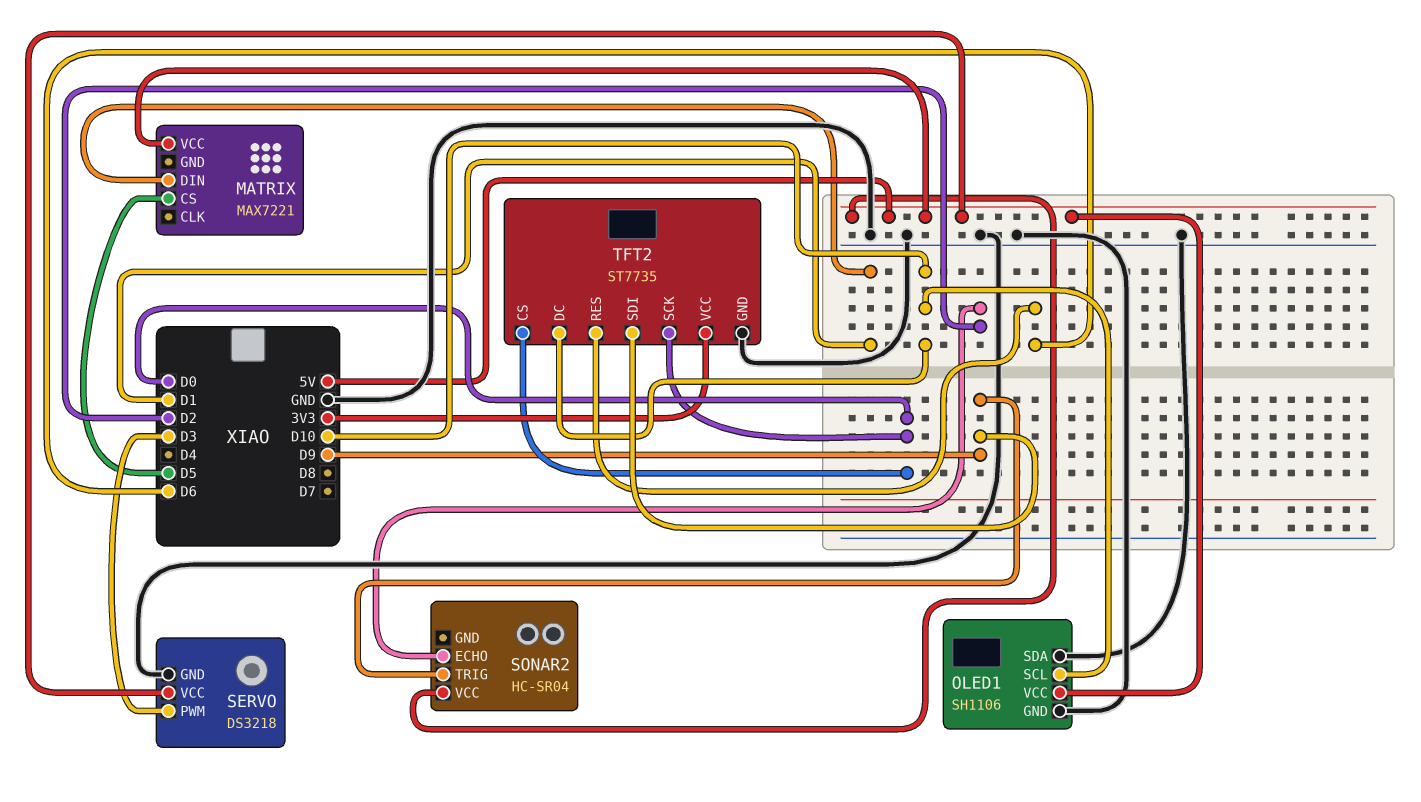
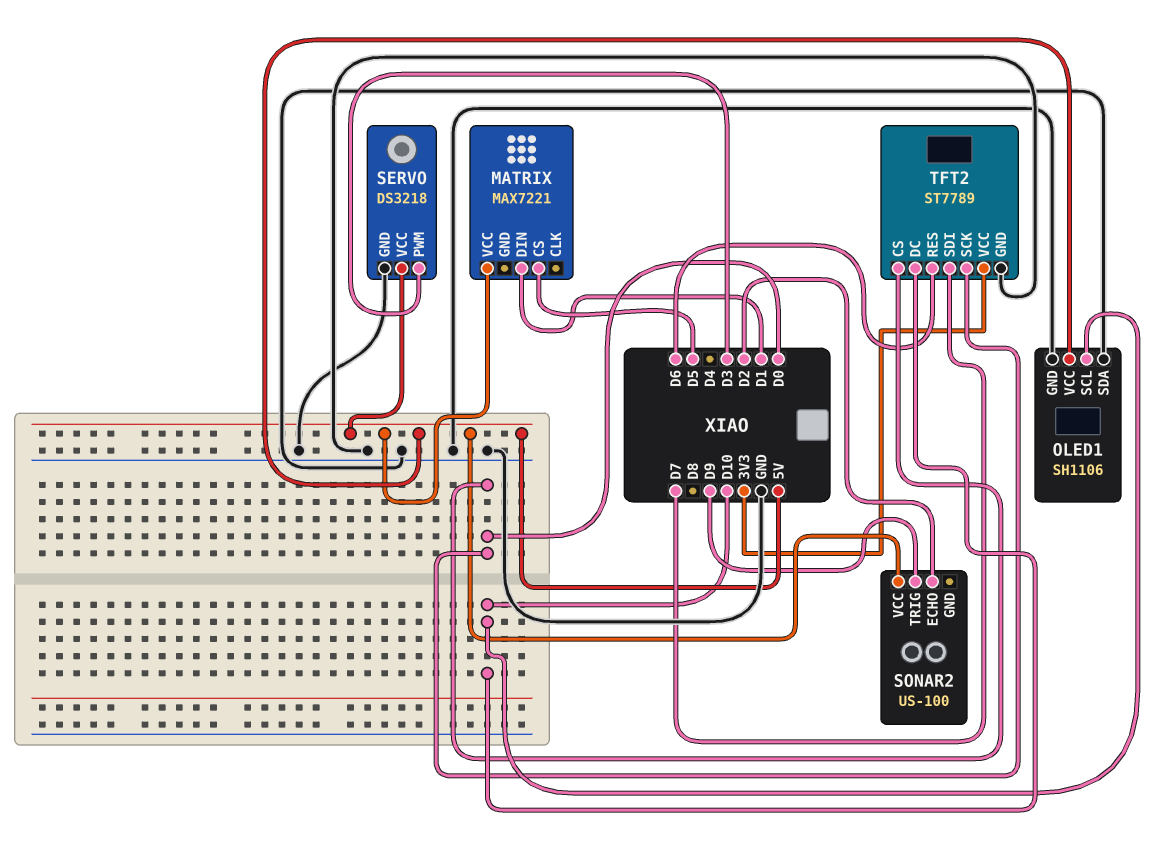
SONAR2: HC-SR04 -> US-100
TFT2: ST7735 -> ST7789
TFT2 pin SDI: D9 -> D7

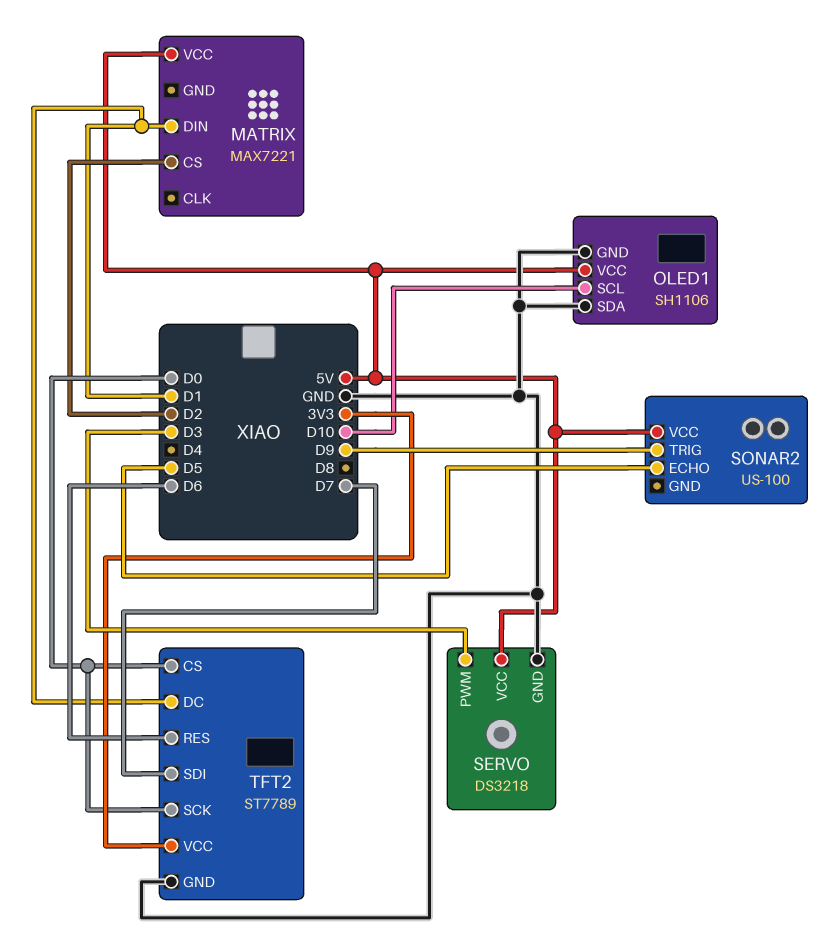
MATRIX pin CS: D5 -> D2
SONAR2 pin ECHO: D2 -> D5
TFT2 pin DC: D10 -> D1

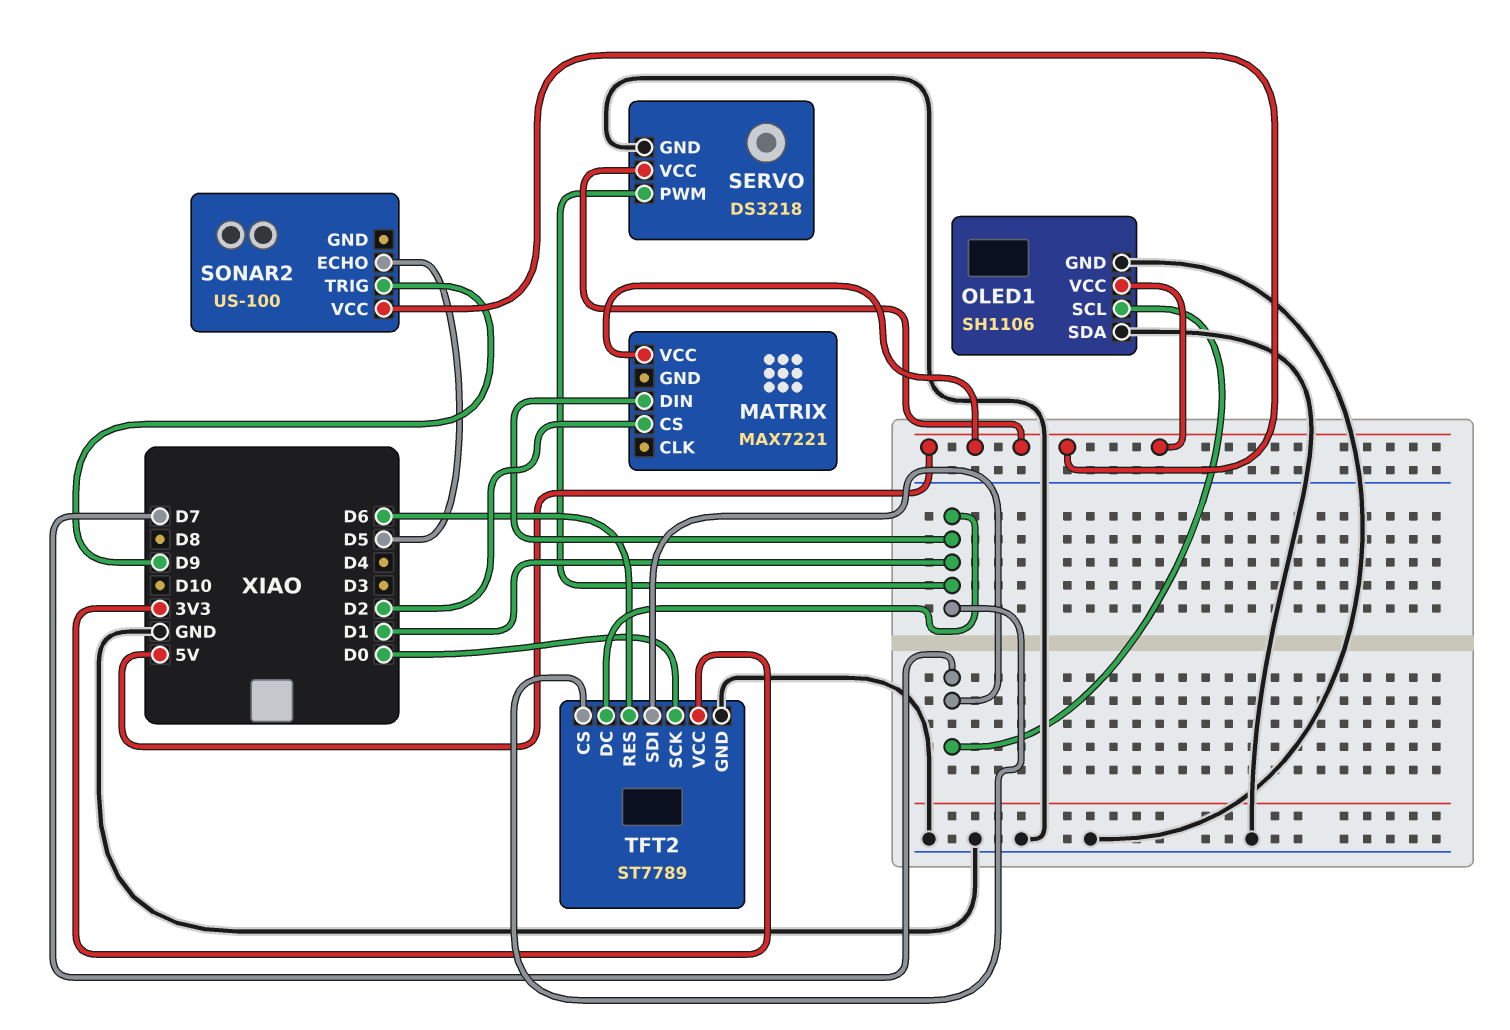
OLED1 pin SCL: D10 -> D7
SERVO pin PWM: D3 -> D1
TFT2 pin CS: D0 -> D1

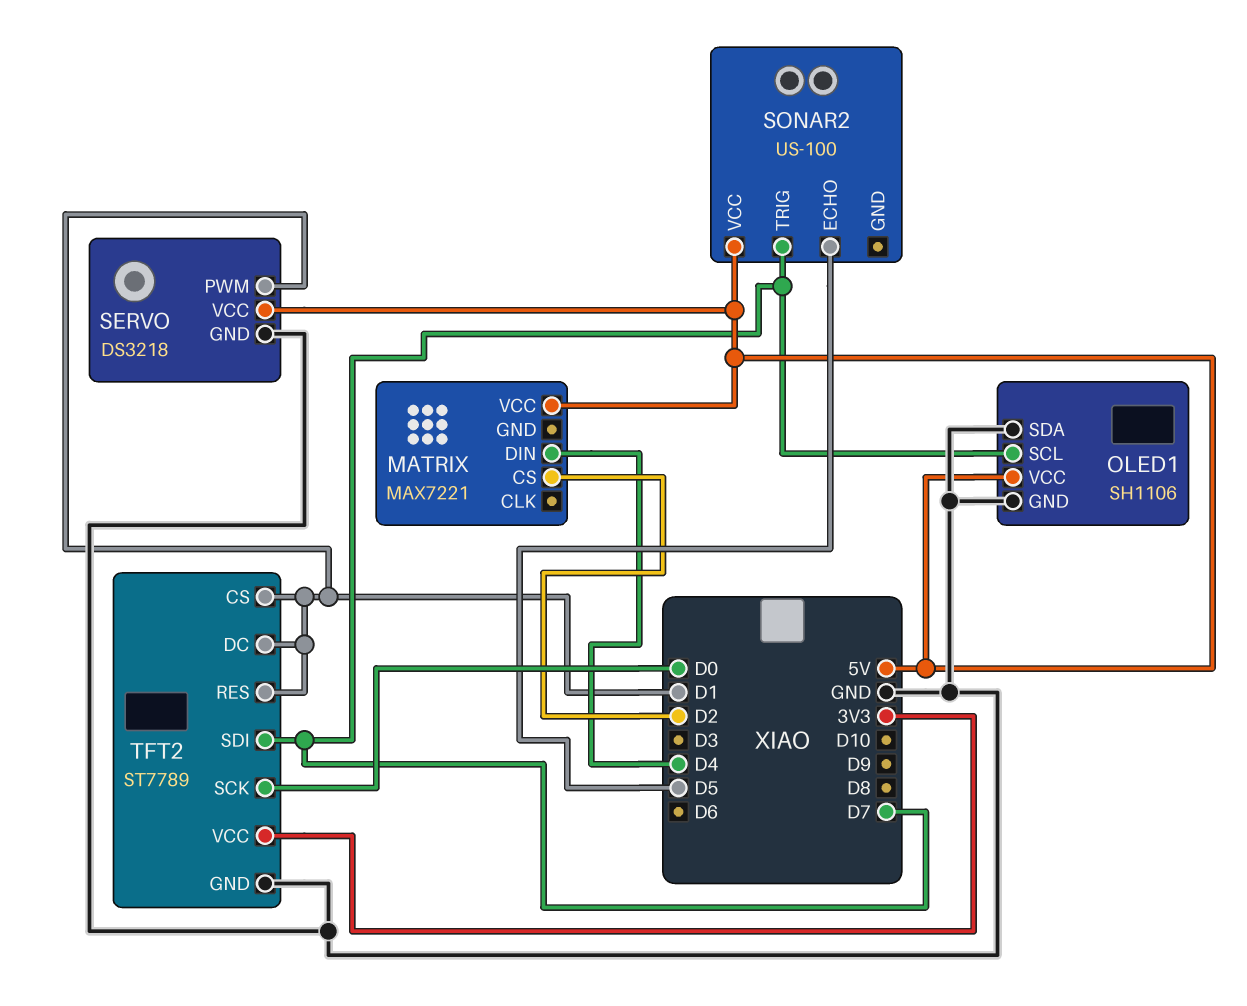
MATRIX pin DIN: D1 -> D4
SONAR2 pin TRIG: D9 -> D7
TFT2 pin RES: D6 -> D1

